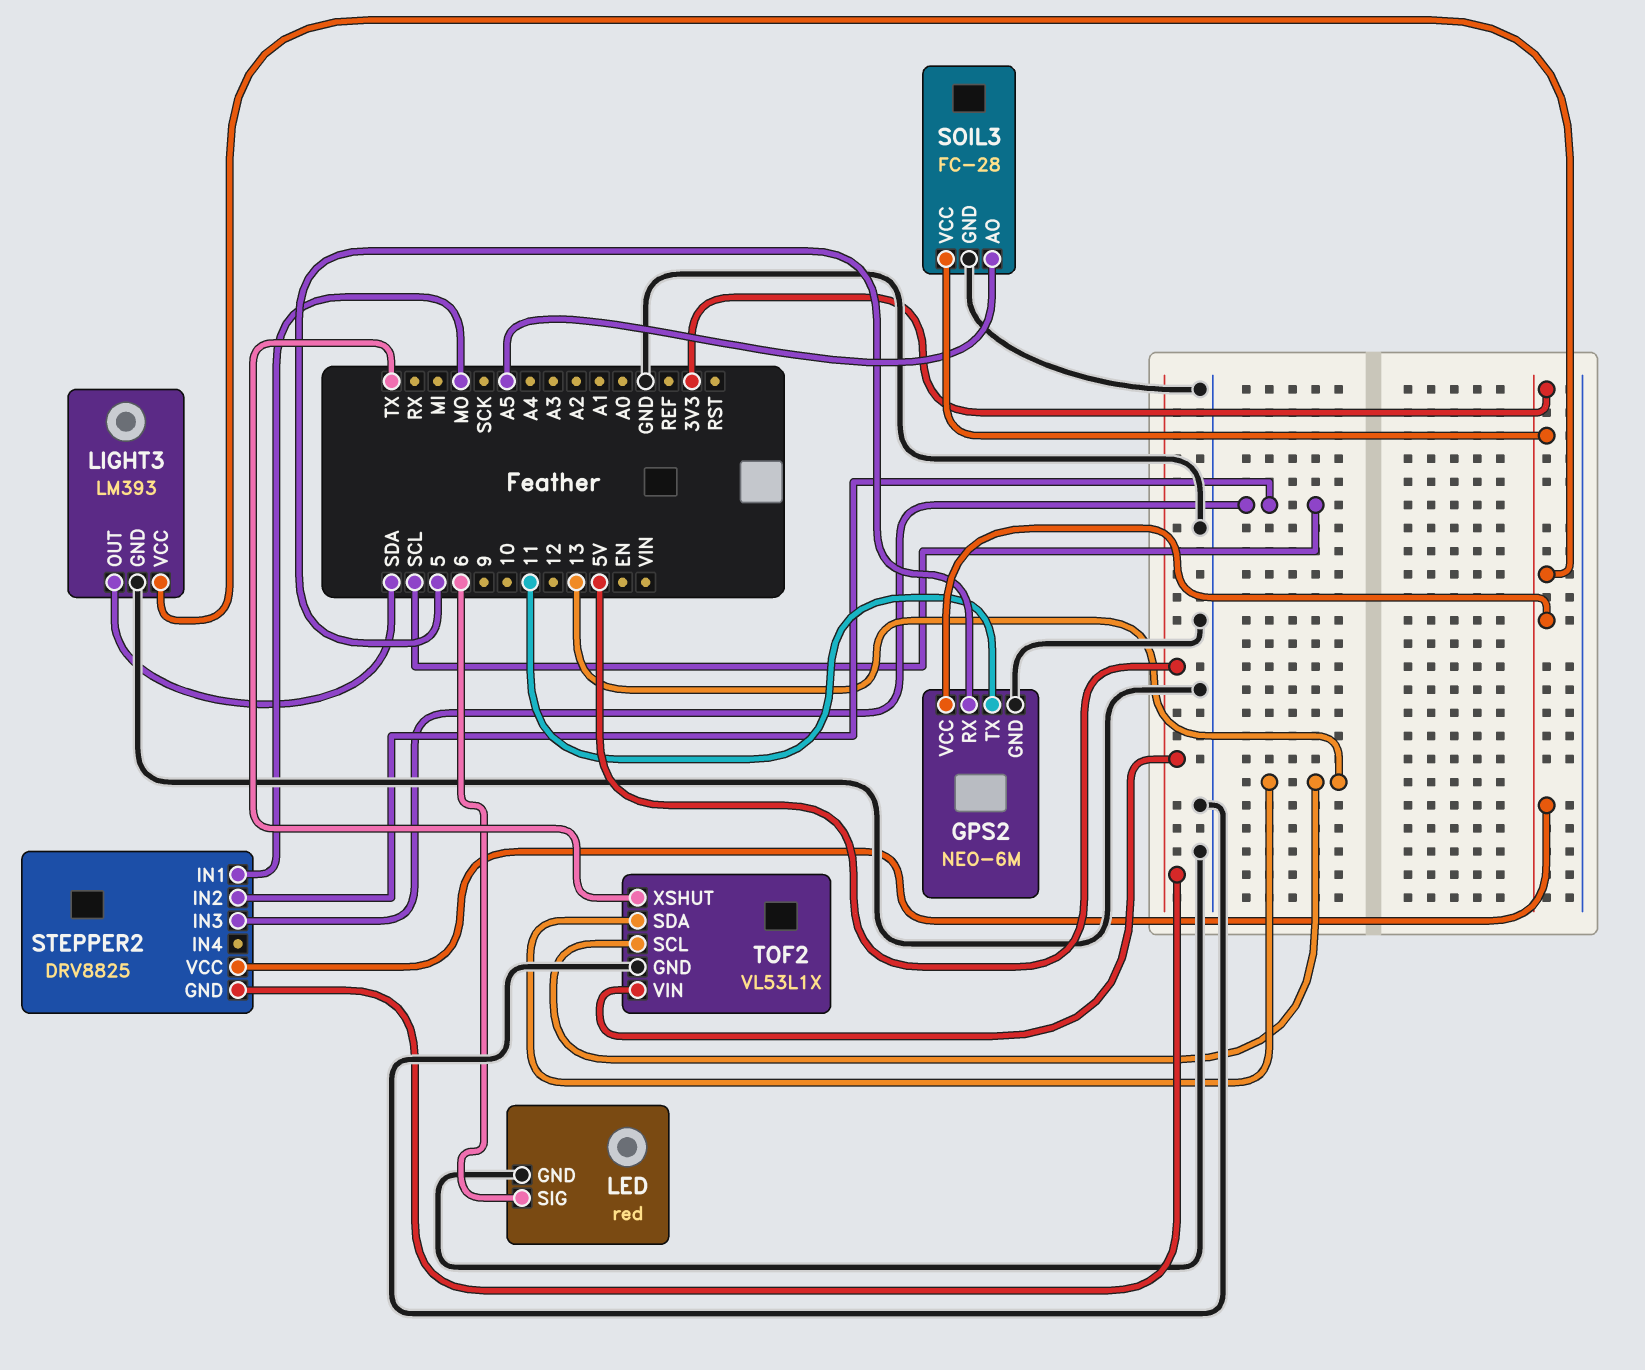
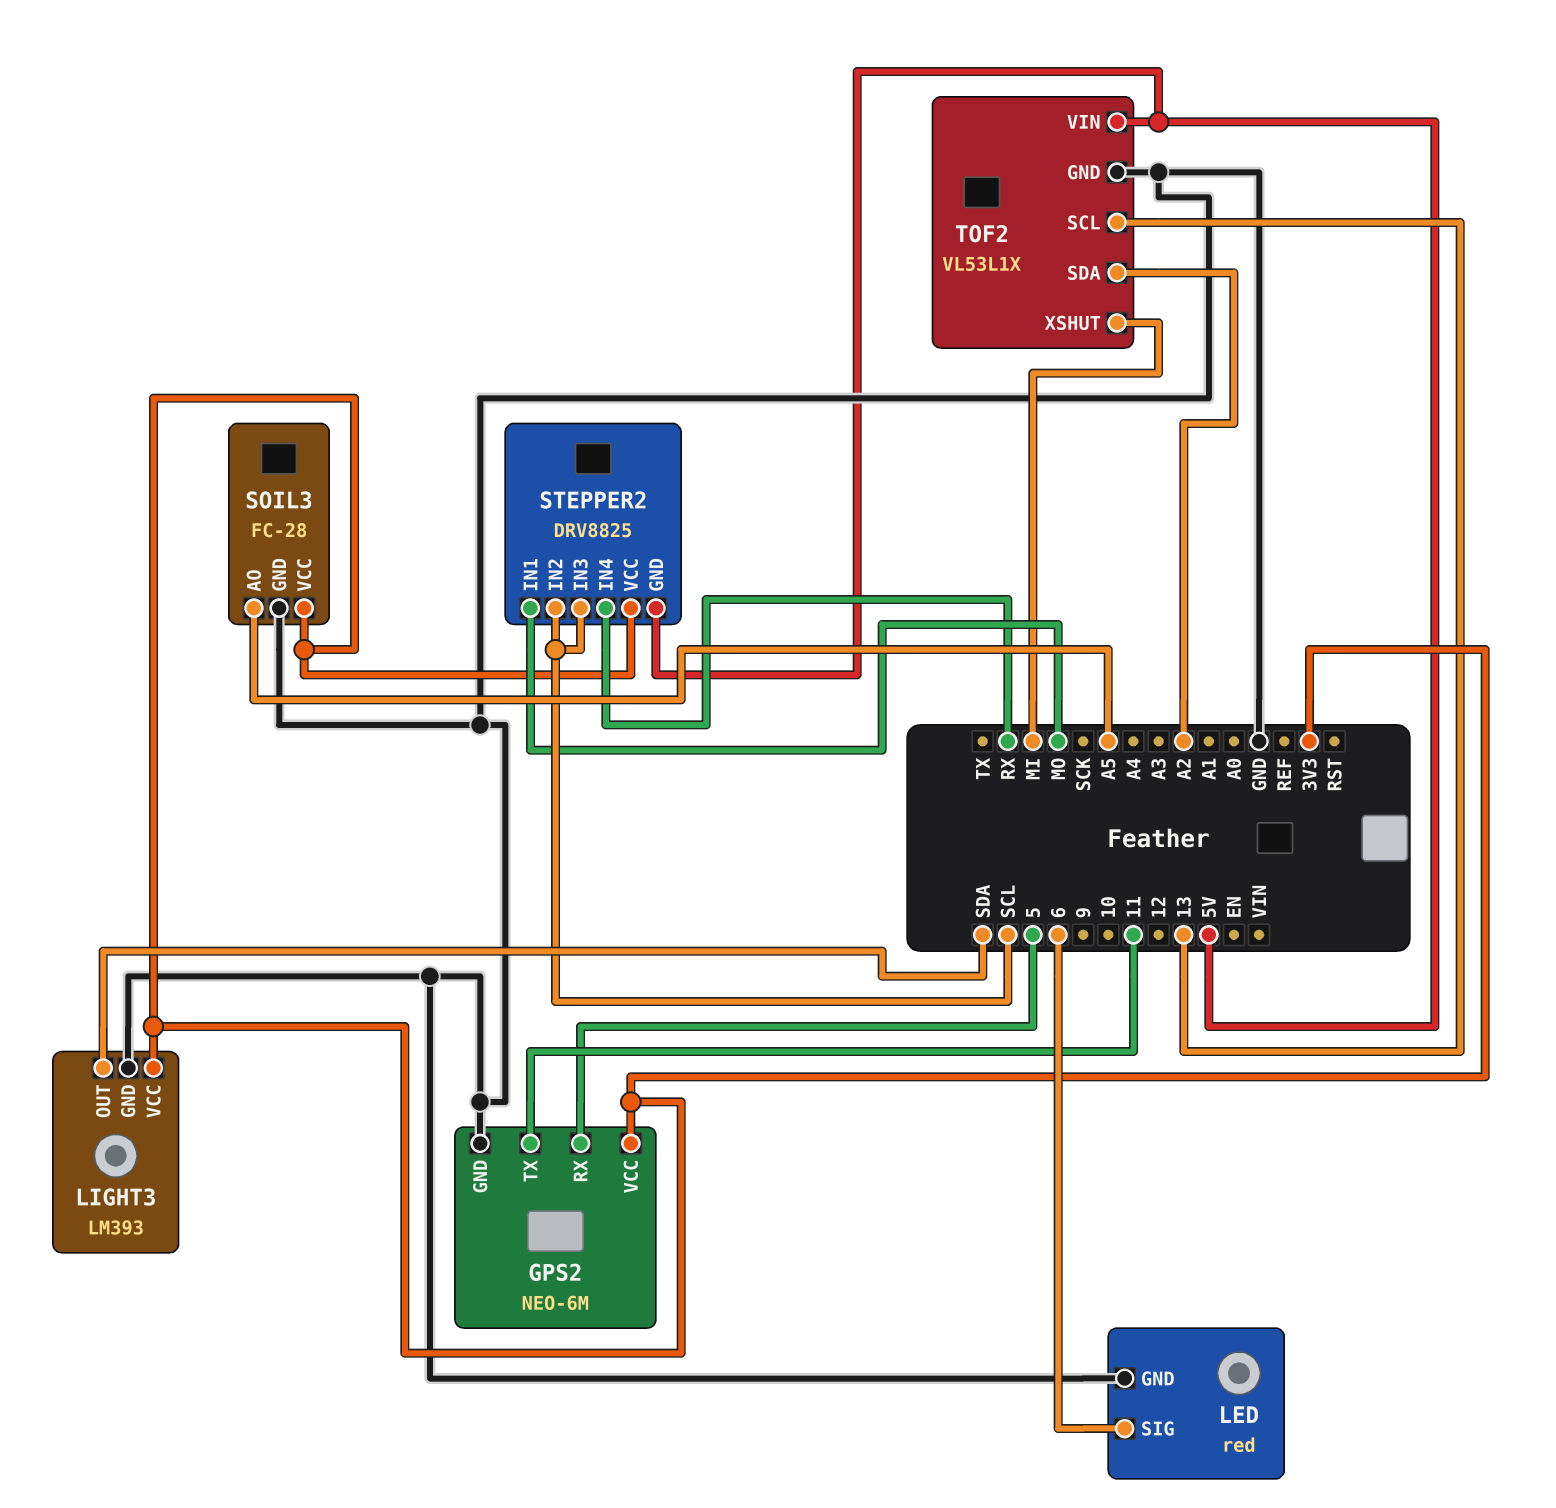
STEPPER2 pin IN4: none -> RX
TOF2 pin SDA: 13 -> A2
TOF2 pin XSHUT: TX -> MI

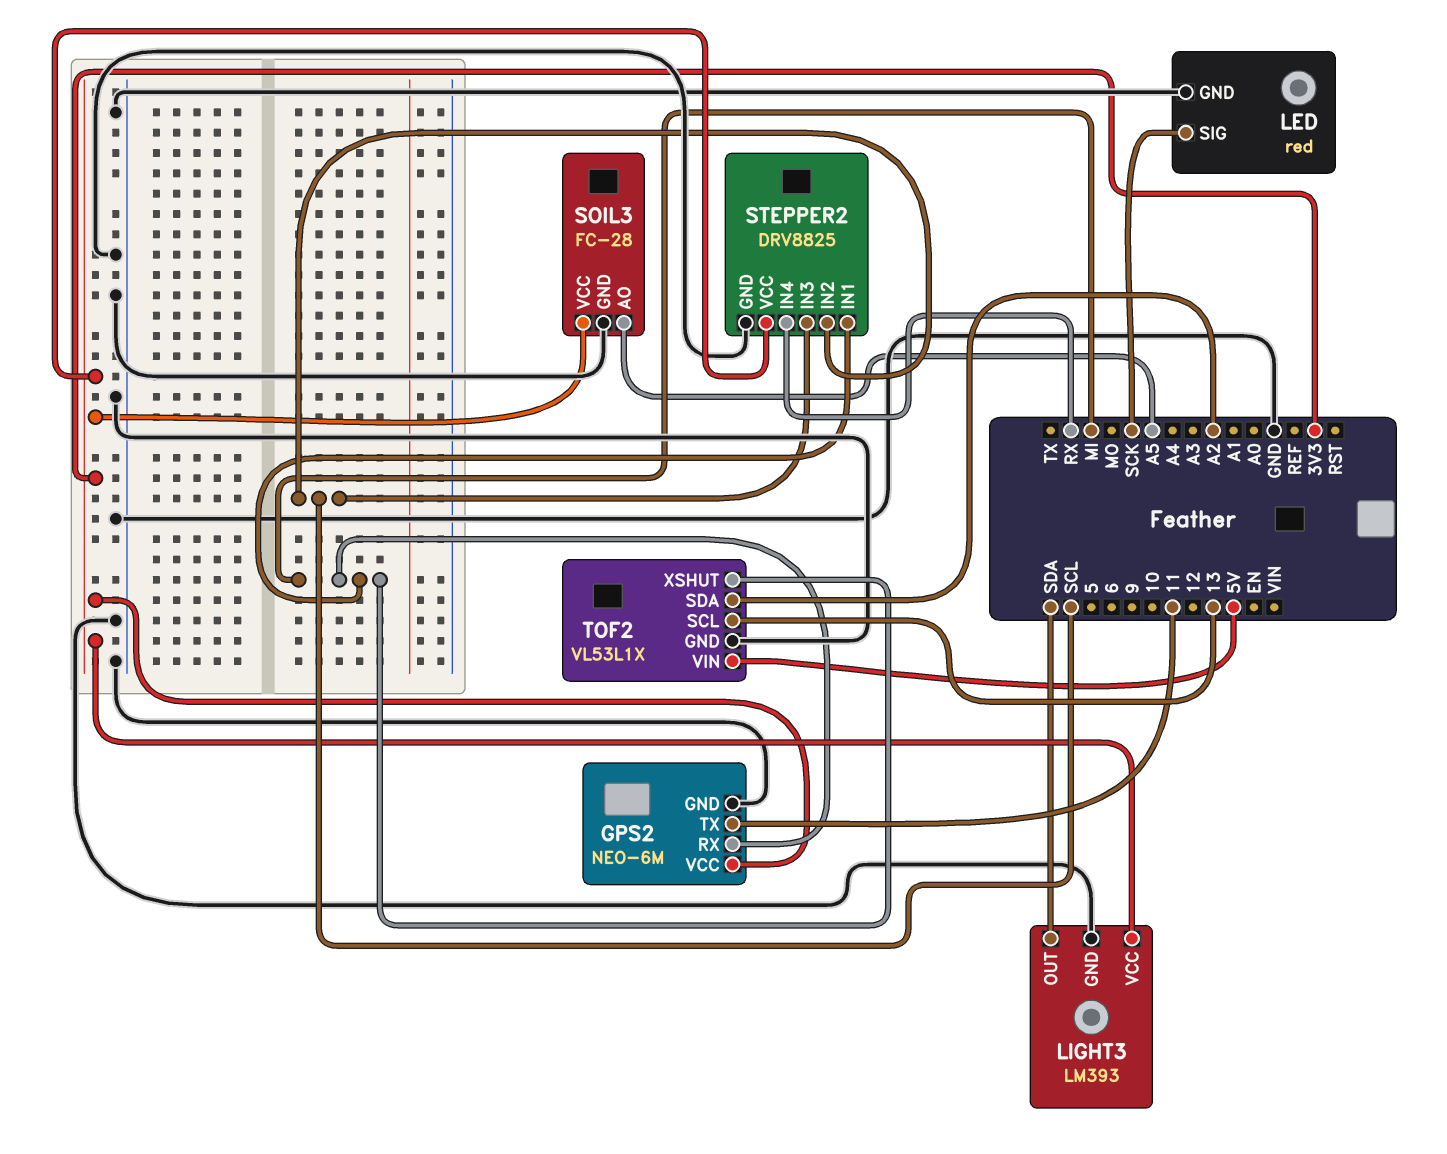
GPS2 pin RX: 5 -> MI
LED pin SIG: 6 -> SCK
STEPPER2 pin GND: 5V -> GND
STEPPER2 pin IN1: MO -> MI

